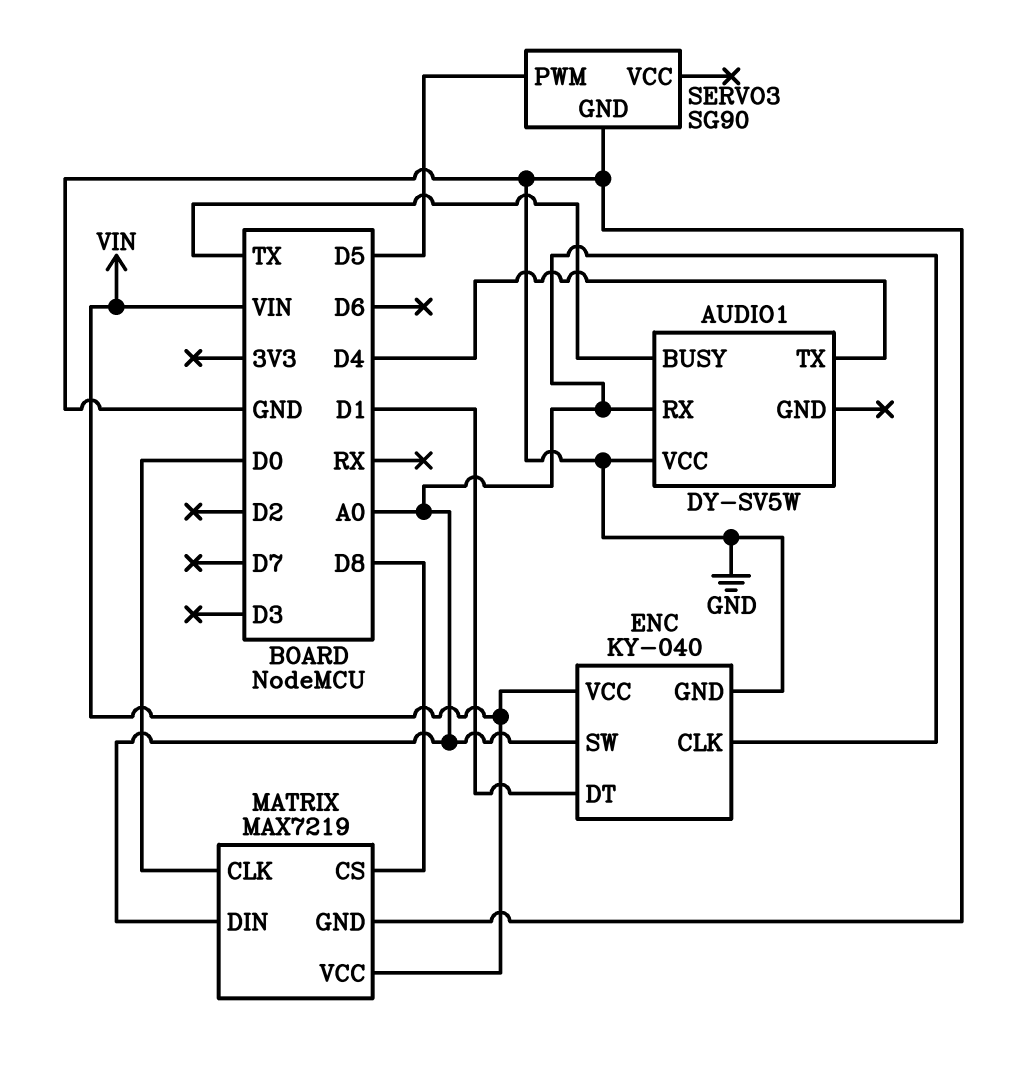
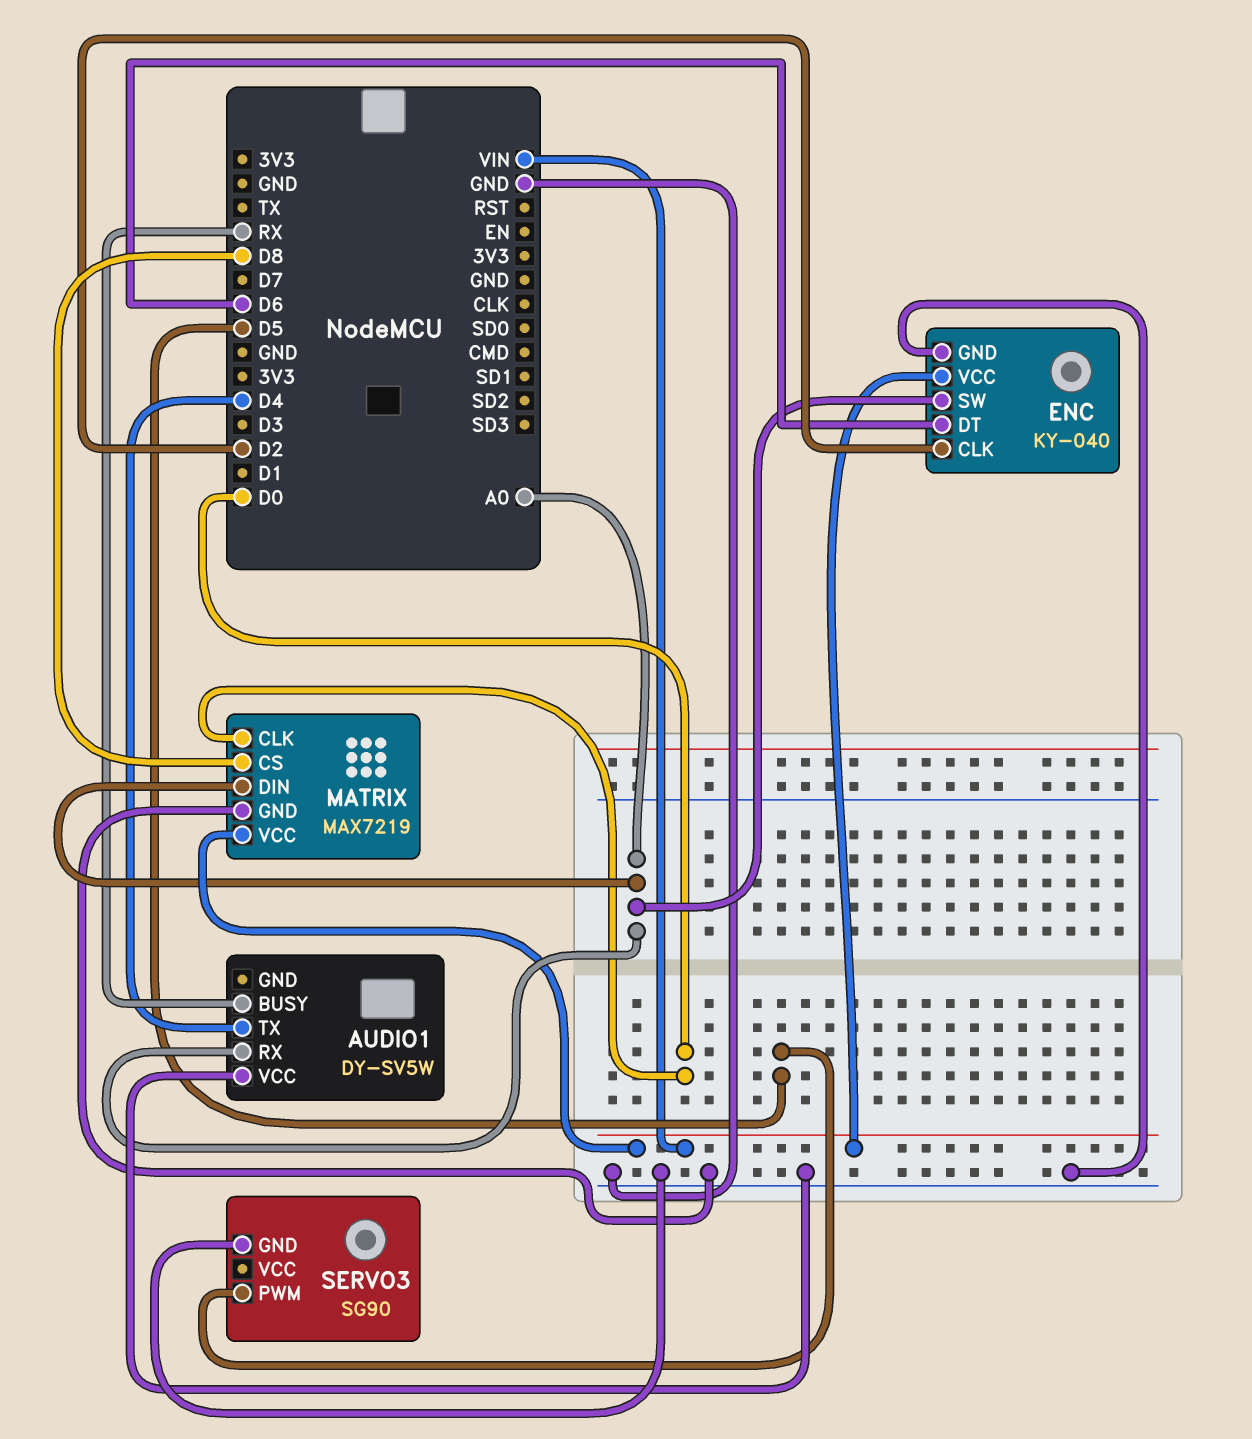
AUDIO1 pin BUSY: TX -> RX
ENC pin CLK: A0 -> D2
ENC pin DT: D1 -> D6

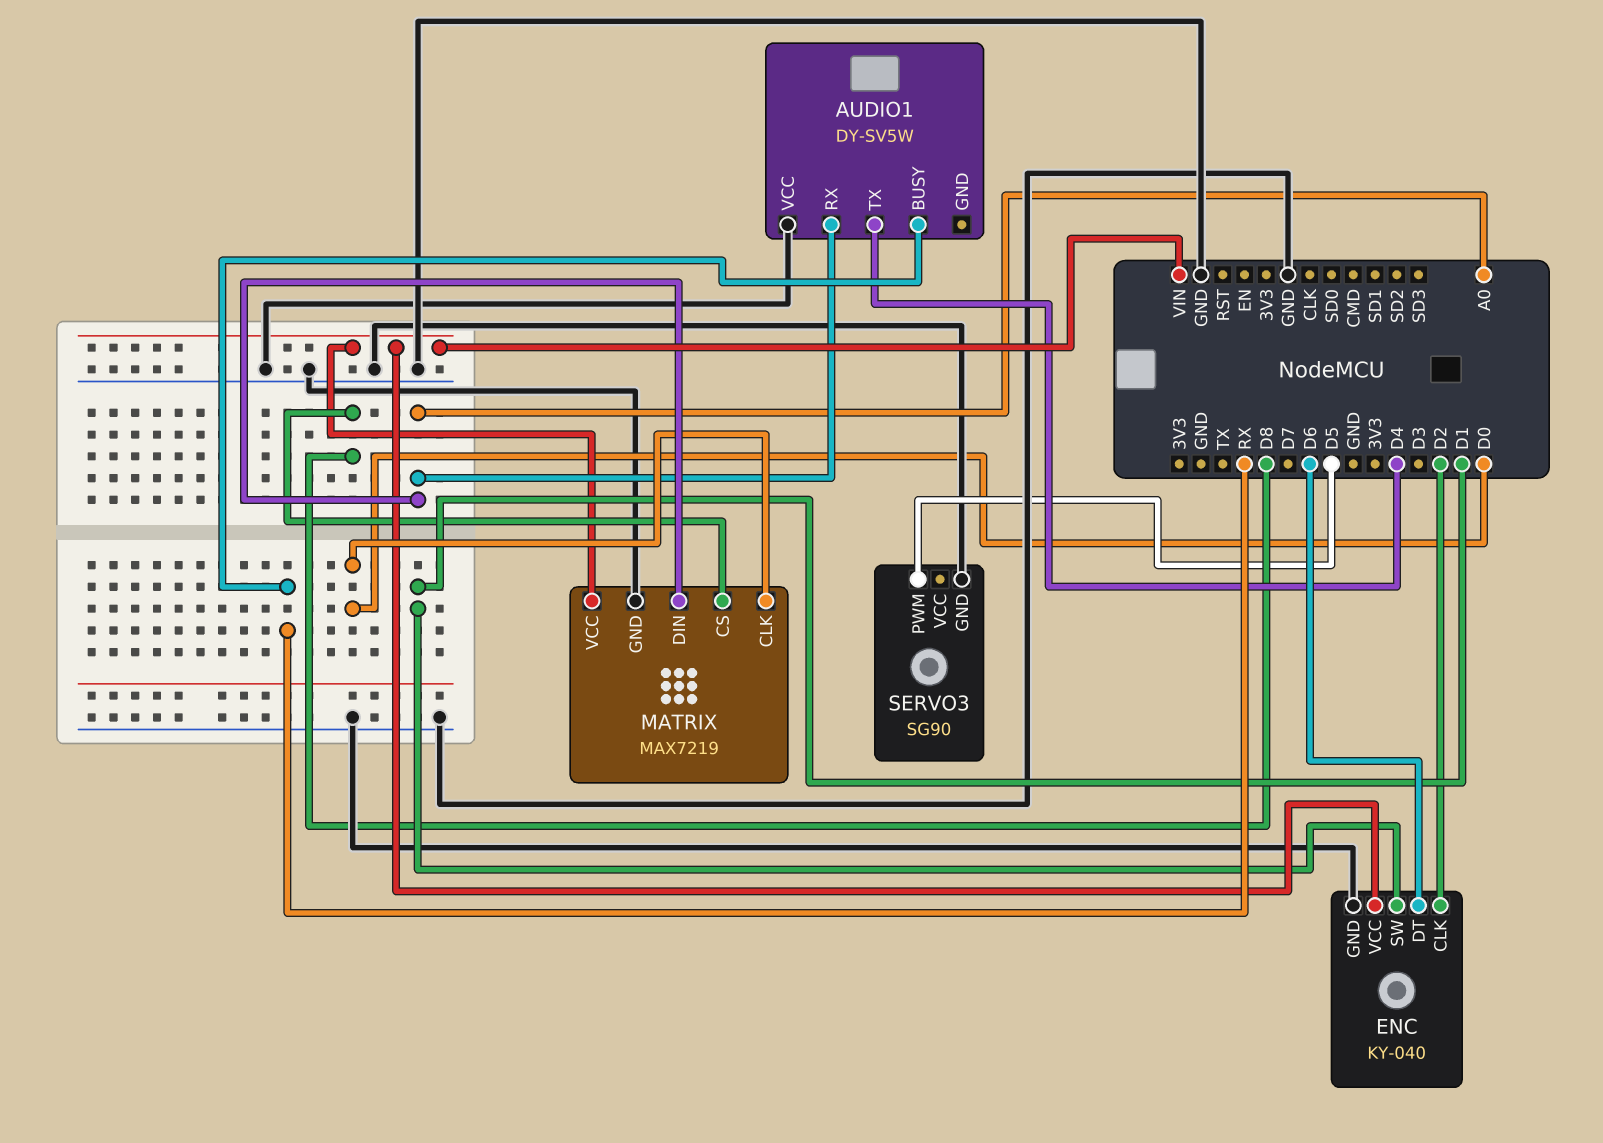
ENC pin SW: A0 -> D1

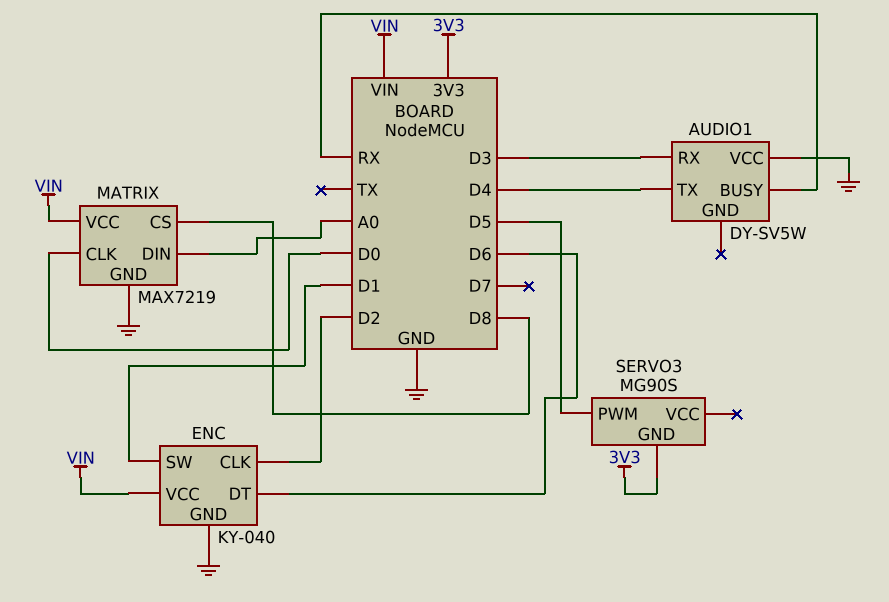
AUDIO1 pin RX: A0 -> D3
SERVO3: SG90 -> MG90S
SERVO3 pin GND: GND -> 3V3

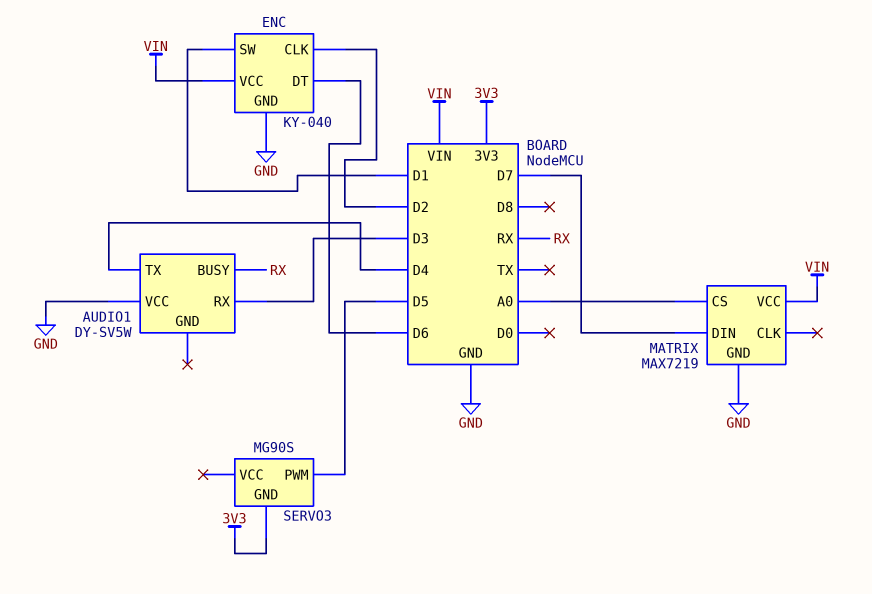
MATRIX pin CLK: D0 -> none
MATRIX pin CS: D8 -> A0
MATRIX pin DIN: A0 -> D7

